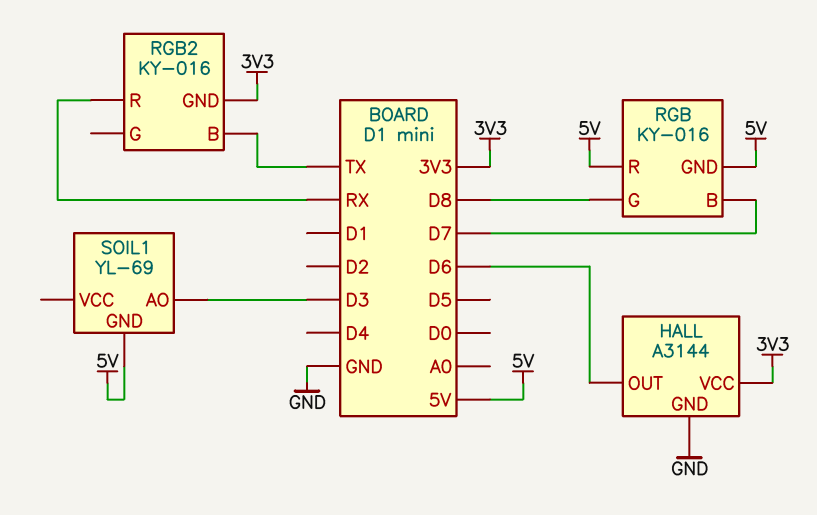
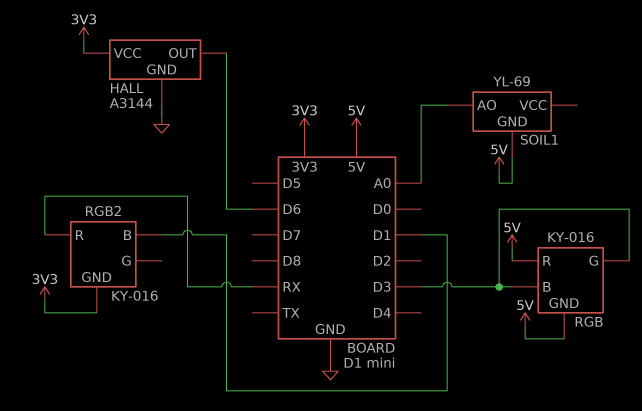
RGB pin B: D7 -> D3
RGB pin G: D8 -> D3
RGB2 pin B: TX -> D1
SOIL1 pin AO: D3 -> A0

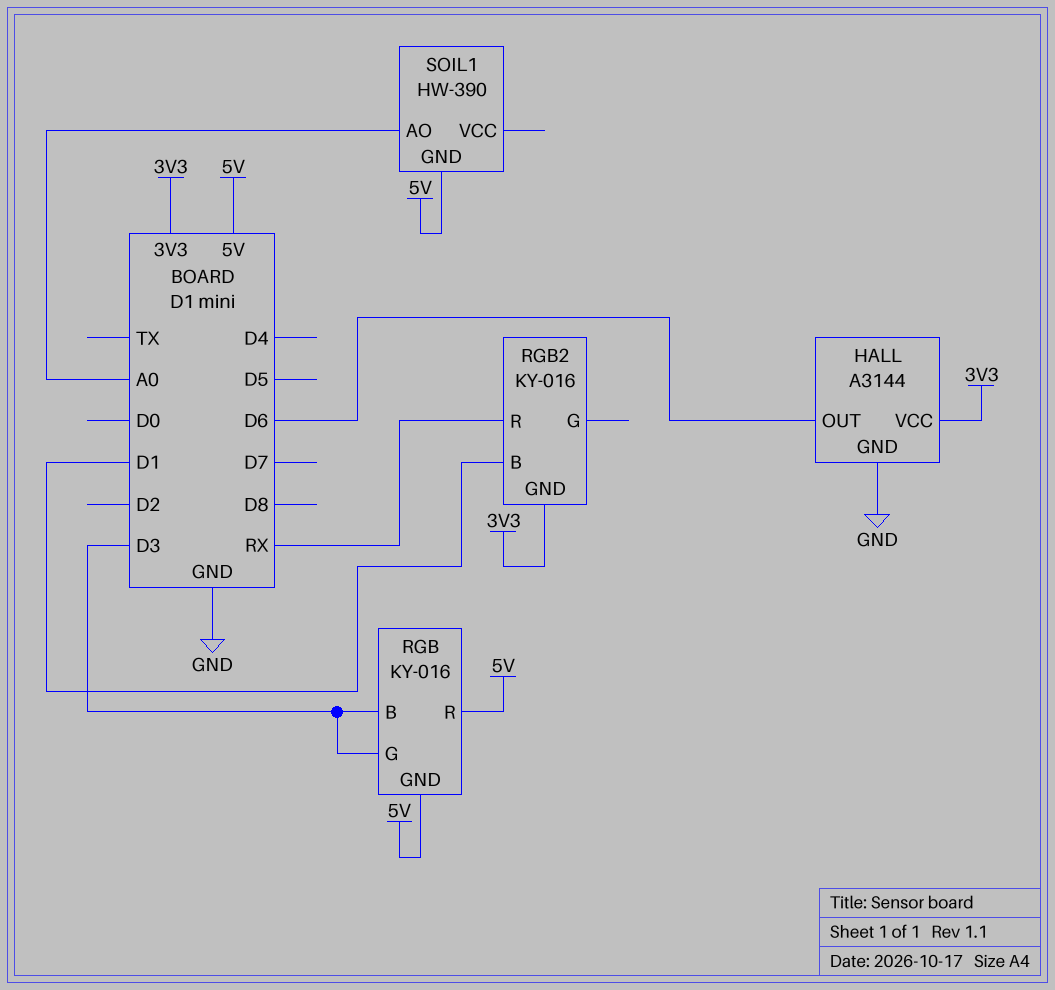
SOIL1: YL-69 -> HW-390

